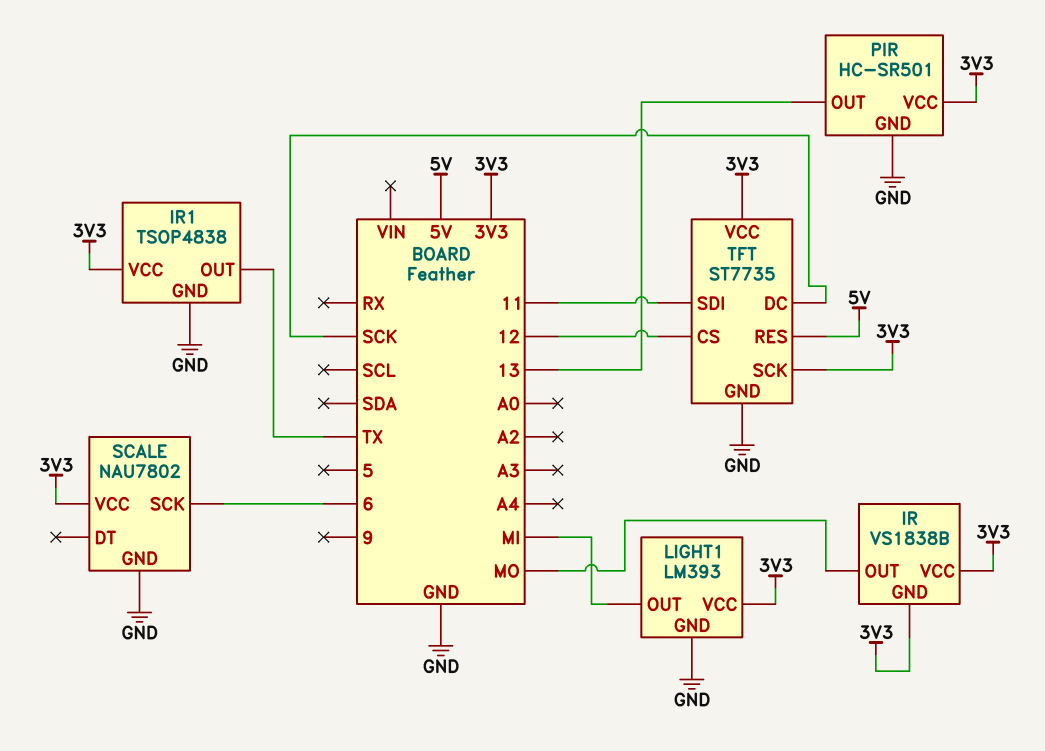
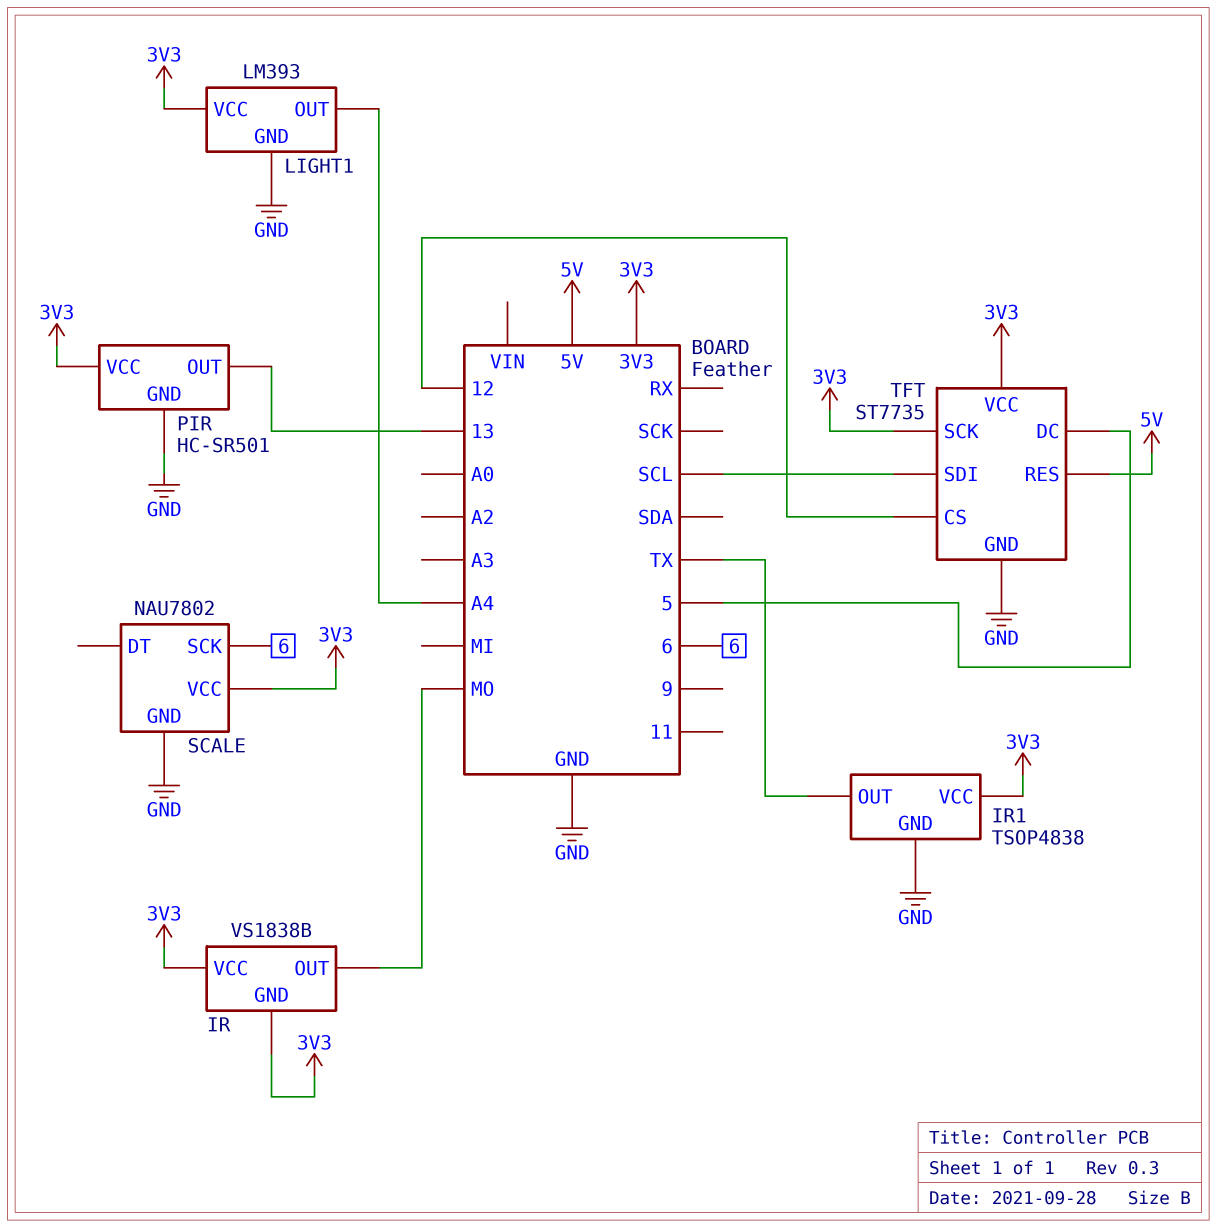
LIGHT1 pin OUT: MI -> A4
TFT pin DC: SCK -> 5
TFT pin SDI: 11 -> SCL

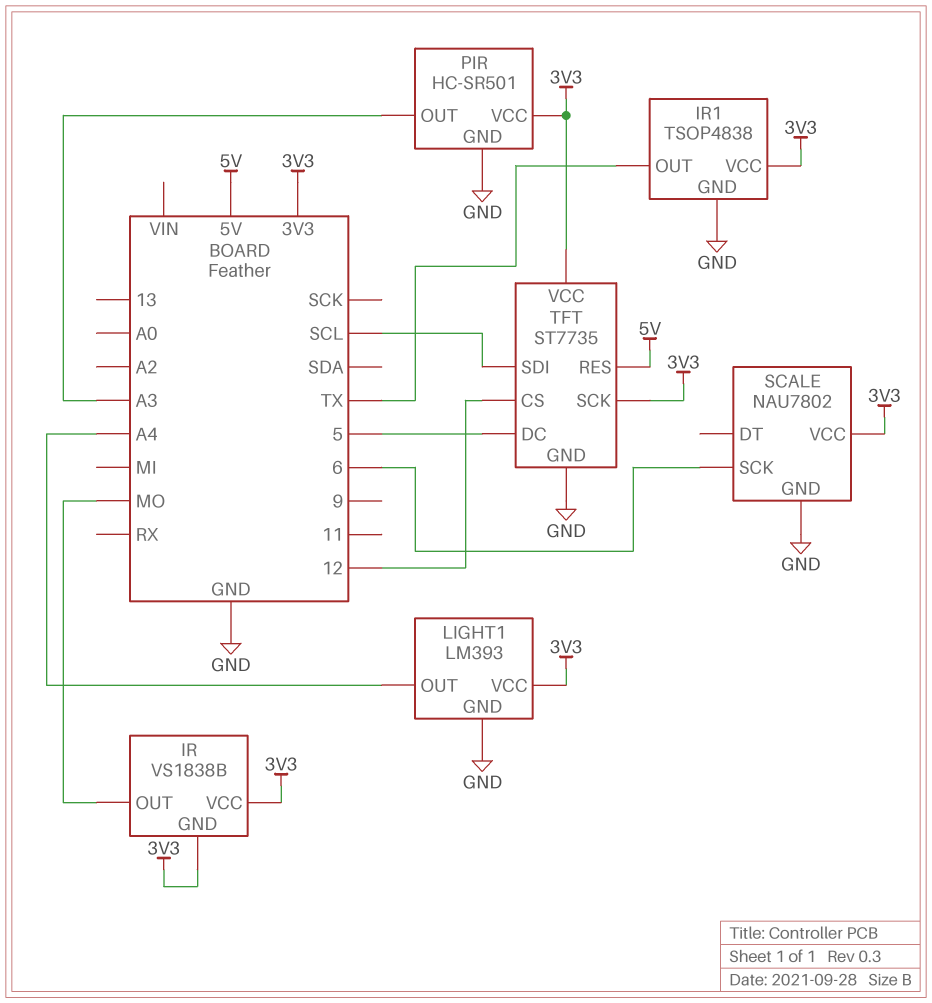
PIR pin OUT: 13 -> A3

